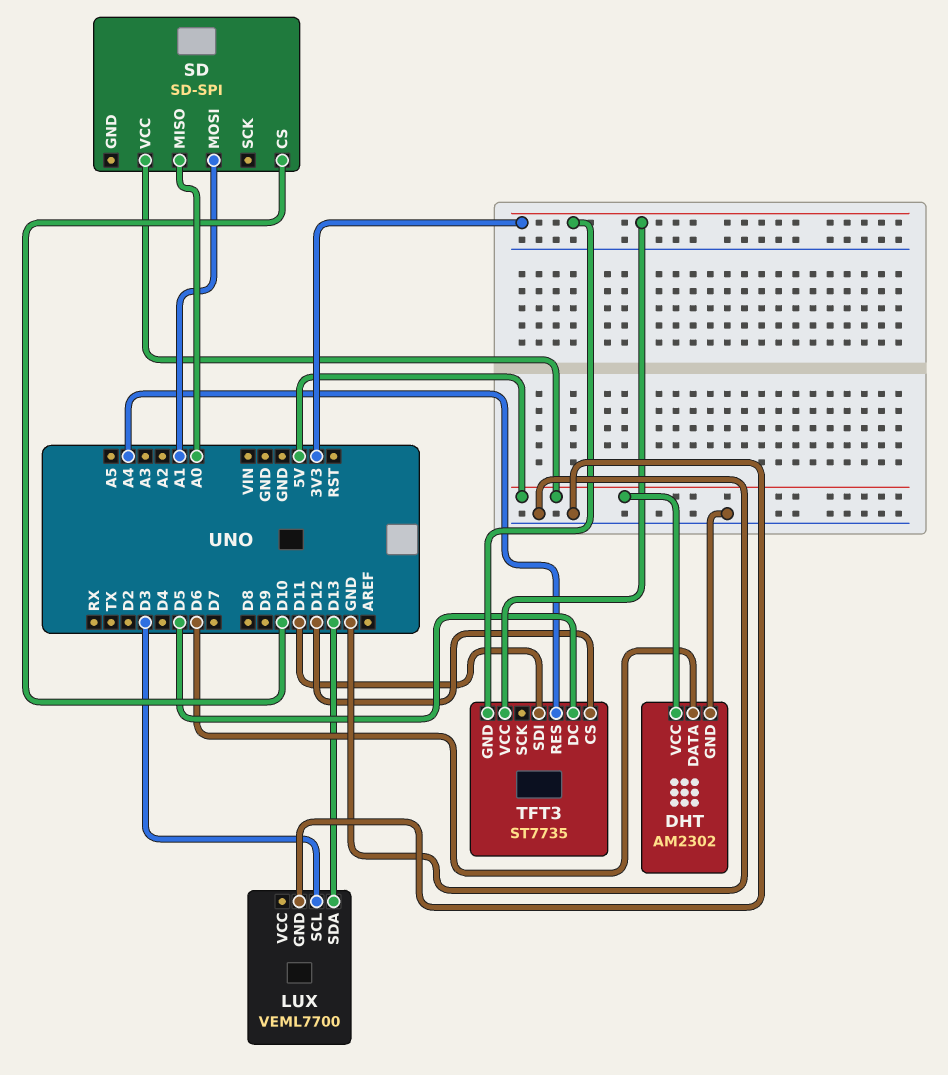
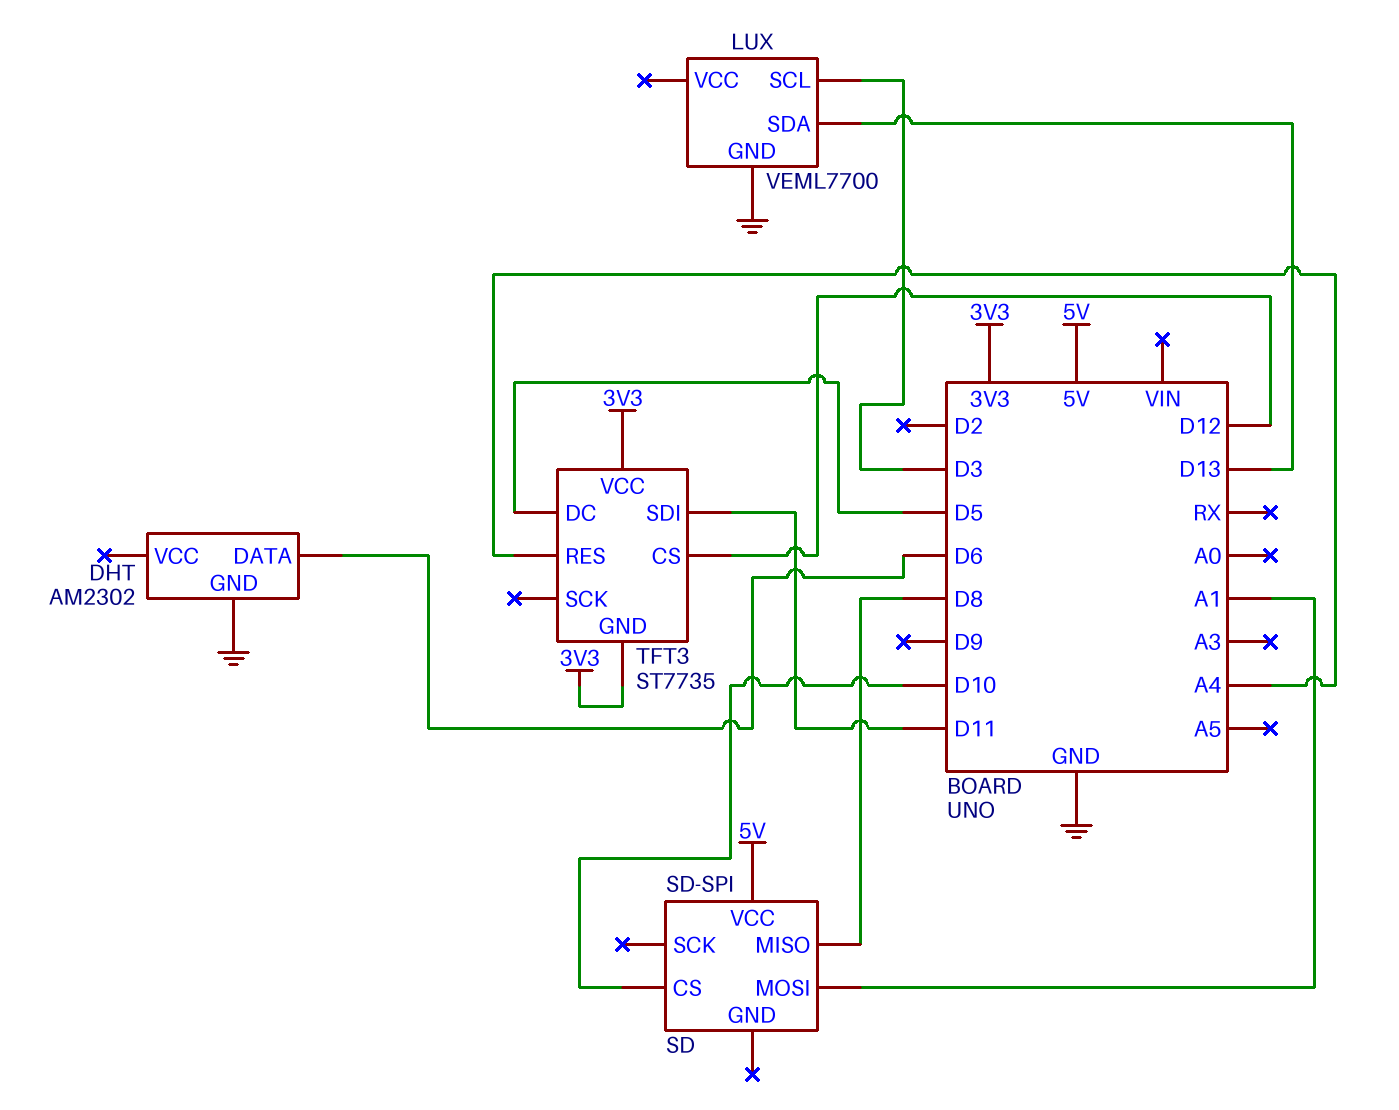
DHT pin VCC: 5V -> none
SD pin MISO: A0 -> D8

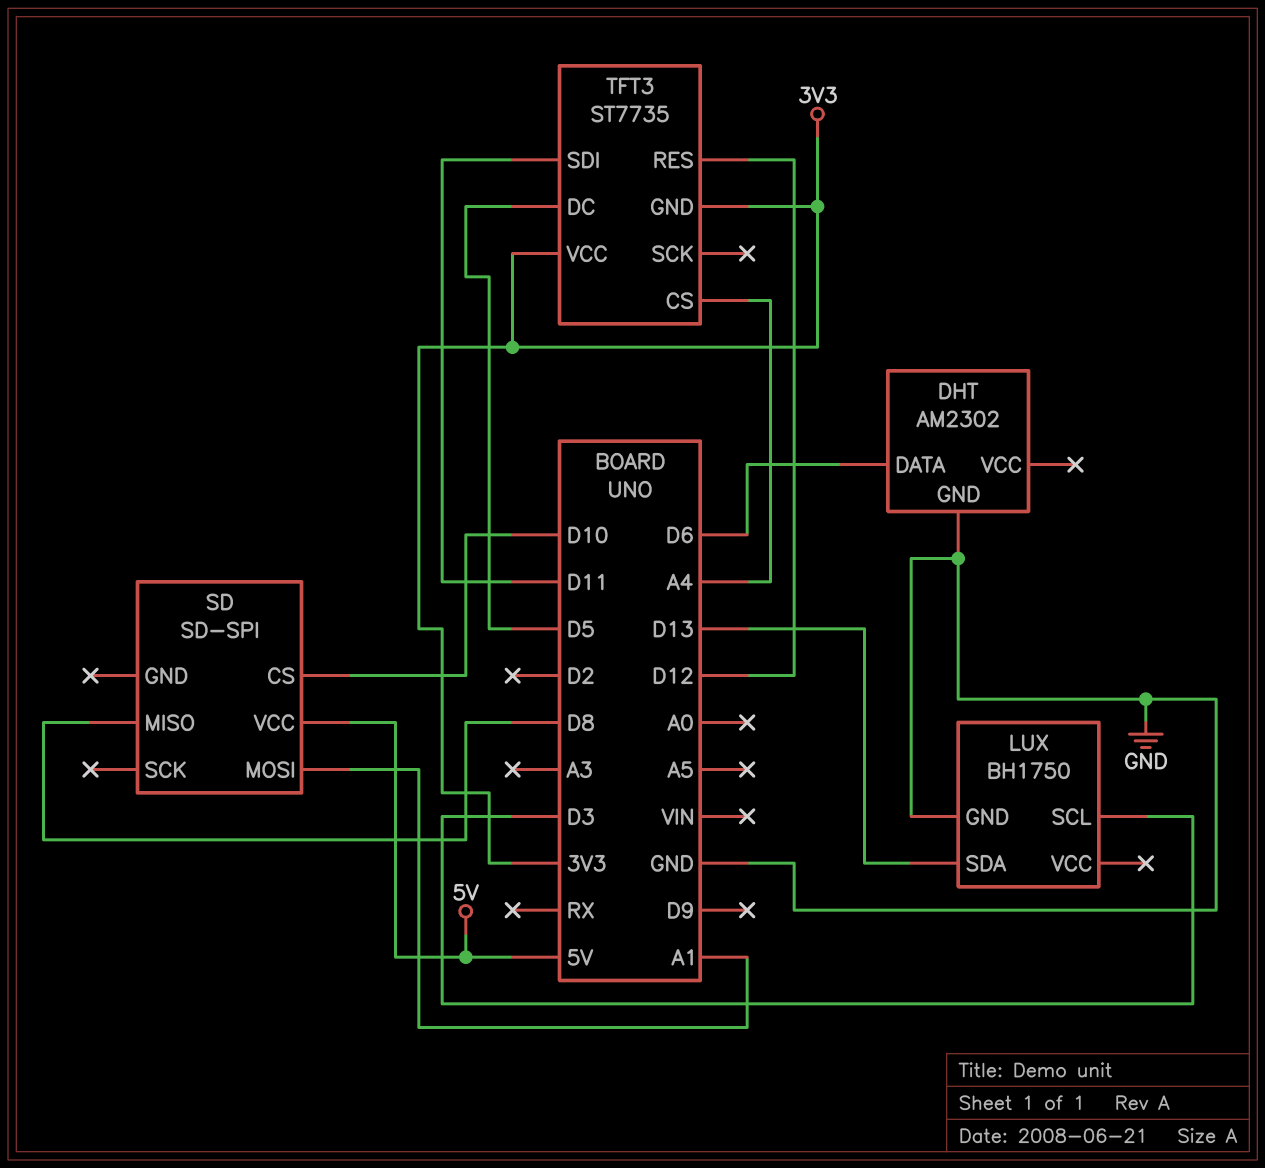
LUX: VEML7700 -> BH1750
TFT3 pin CS: D12 -> A4
TFT3 pin RES: A4 -> D12

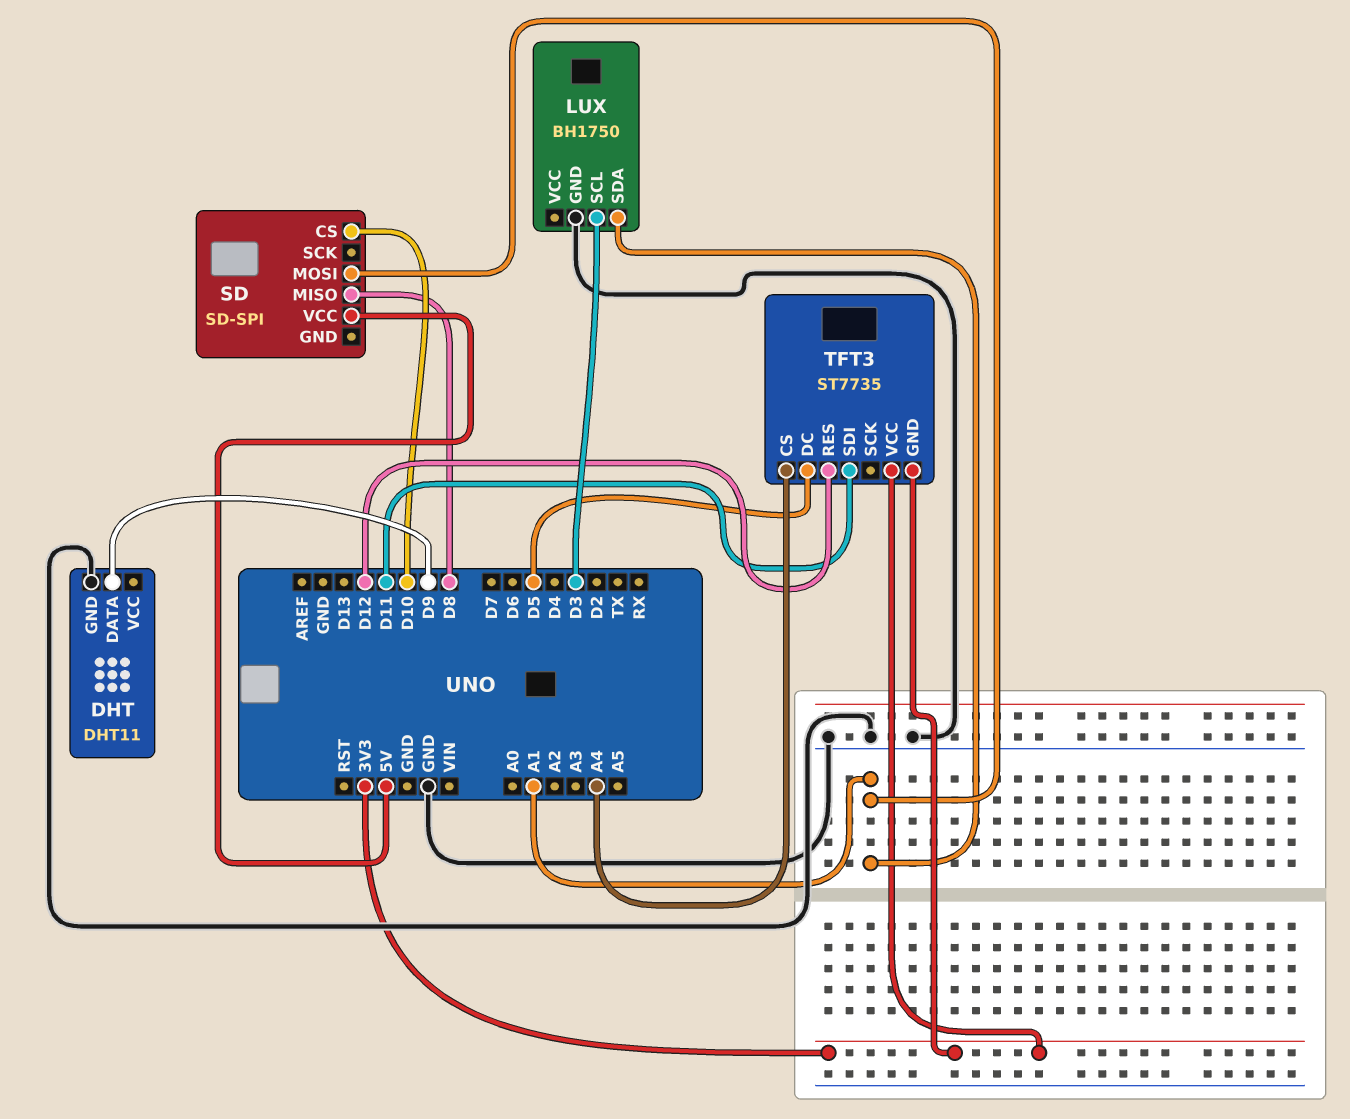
DHT: AM2302 -> DHT11
DHT pin DATA: D6 -> D9
LUX pin SDA: D13 -> A1

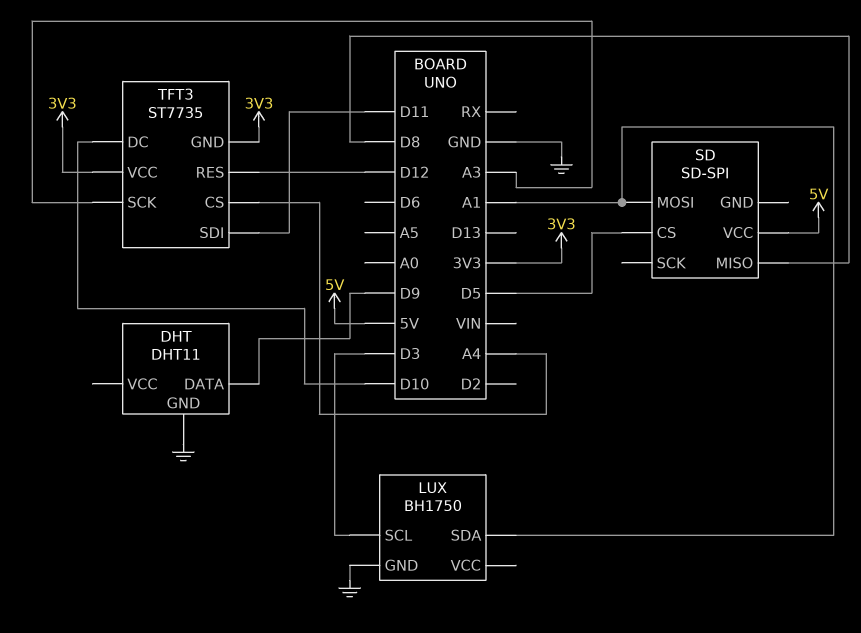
SD pin CS: D10 -> D5
TFT3 pin DC: D5 -> D10
TFT3 pin SCK: none -> A3

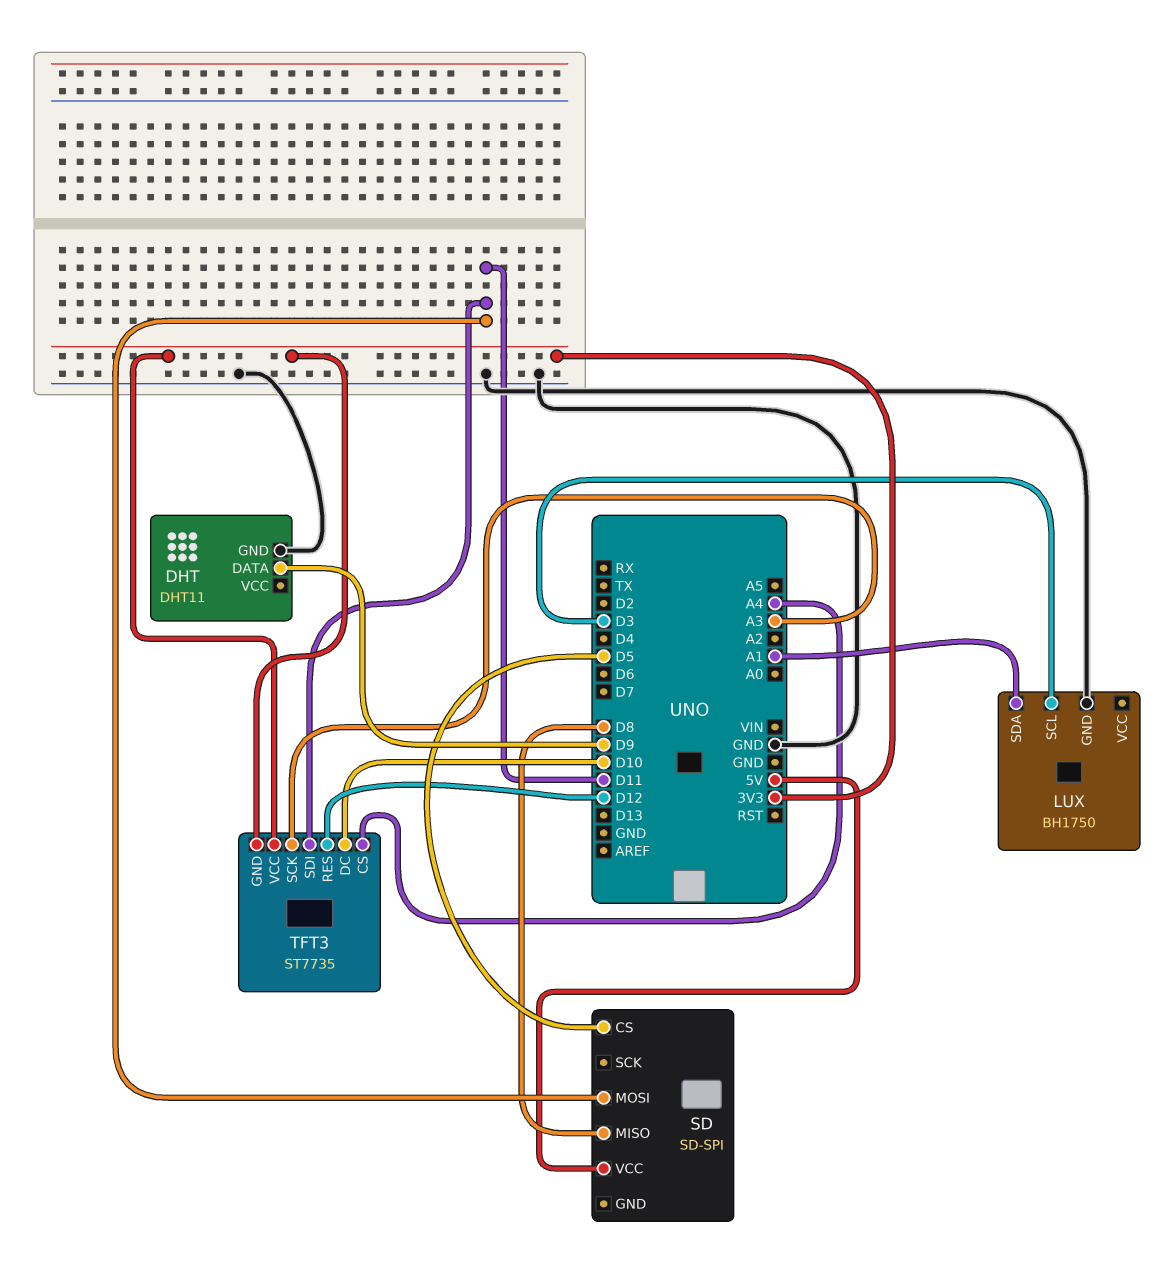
SD pin MOSI: A1 -> D11

